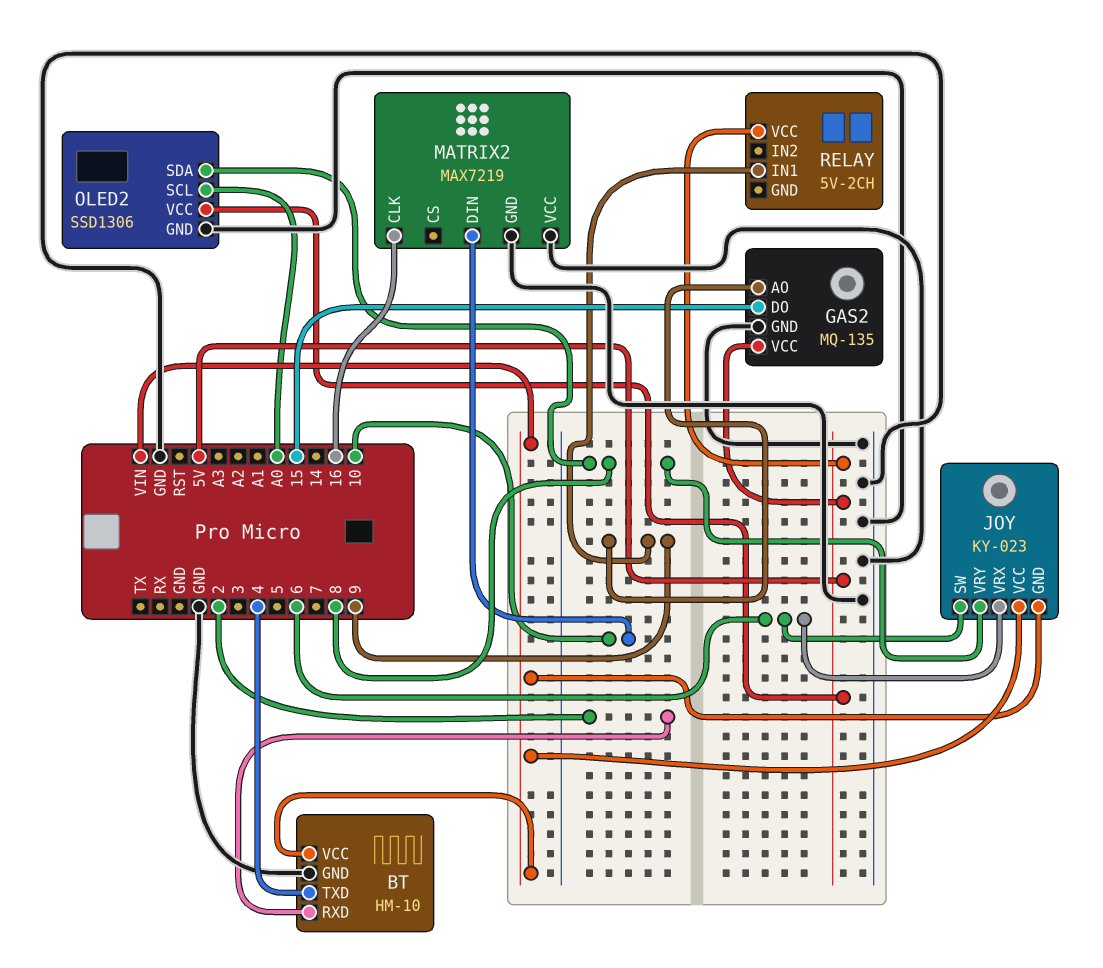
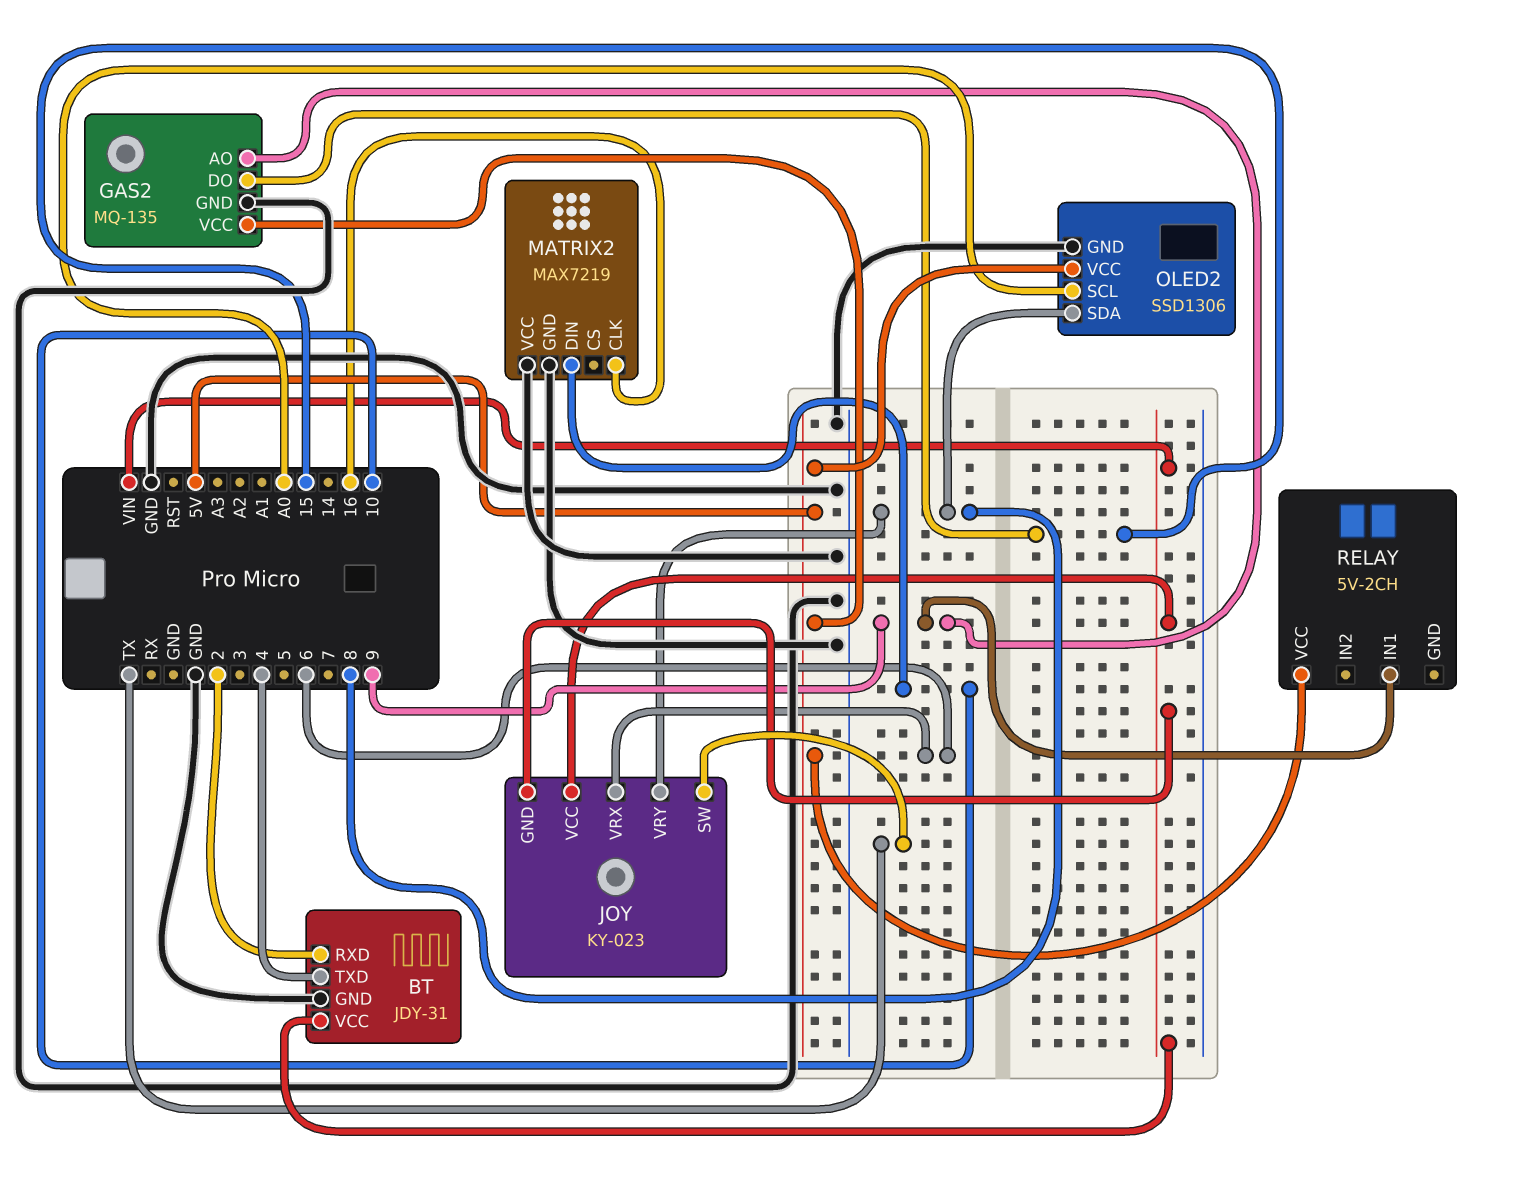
BT: HM-10 -> JDY-31
JOY pin SW: 6 -> TX

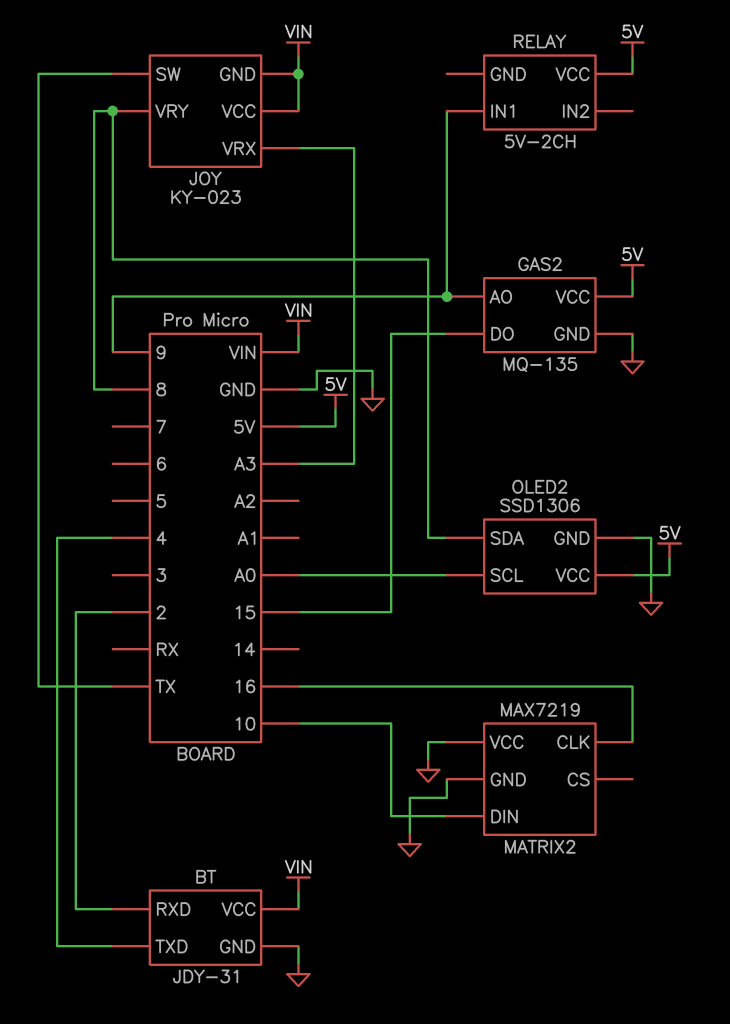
JOY pin VRX: 6 -> A3

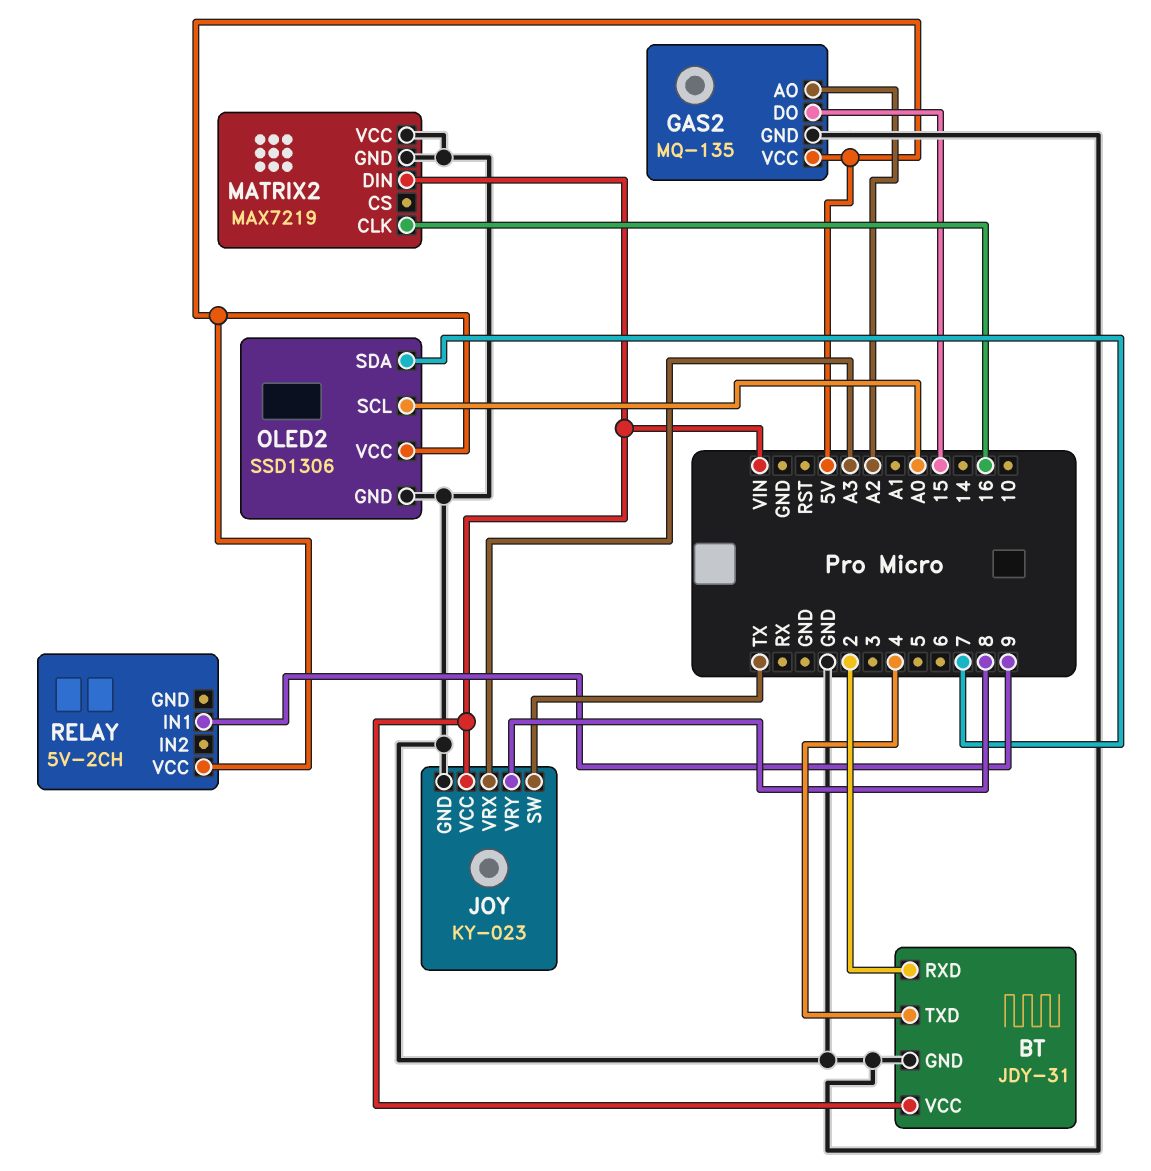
GAS2 pin AO: 9 -> A2
JOY pin GND: VIN -> GND
MATRIX2 pin DIN: 10 -> VIN
OLED2 pin SDA: 8 -> 7

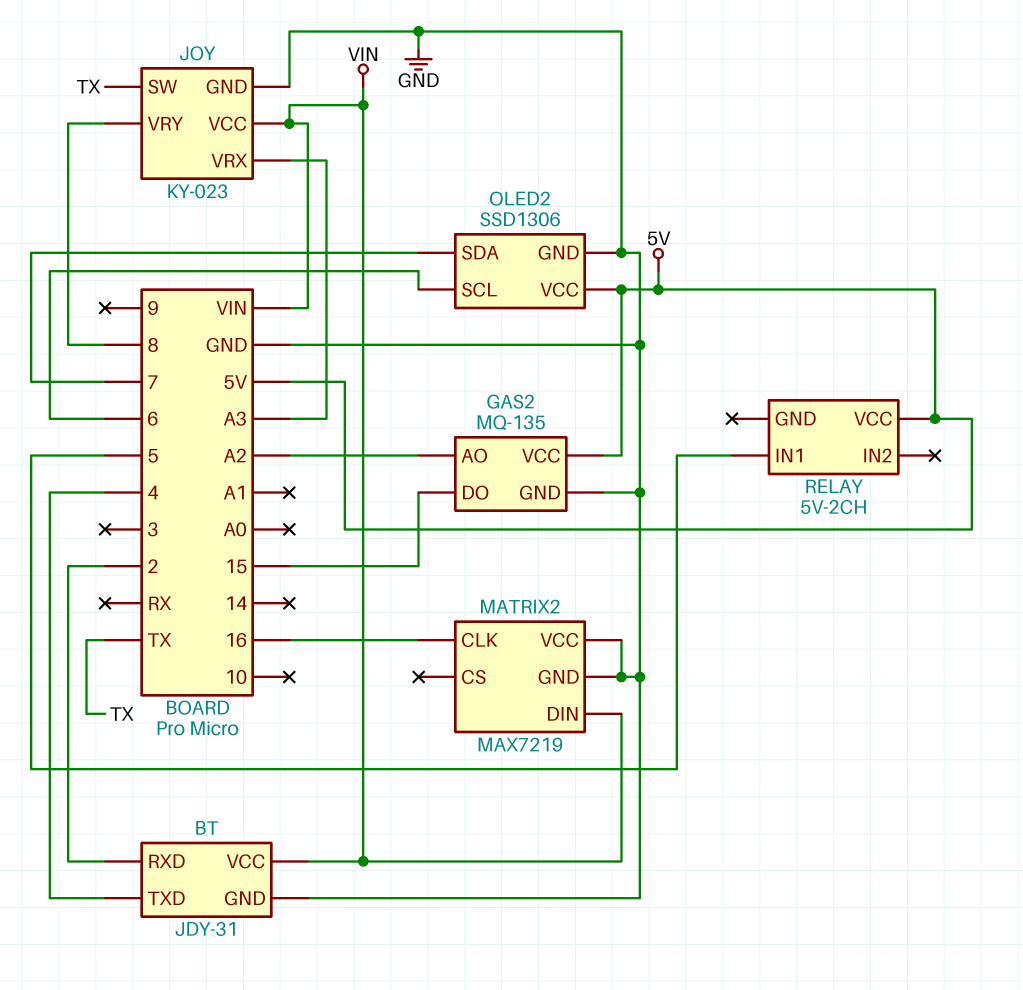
OLED2 pin SCL: A0 -> 6
RELAY pin IN1: 9 -> 5

